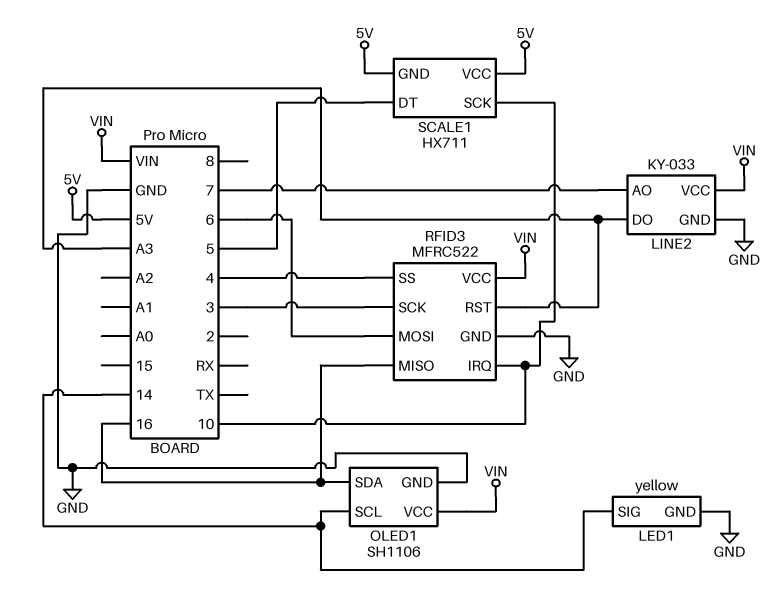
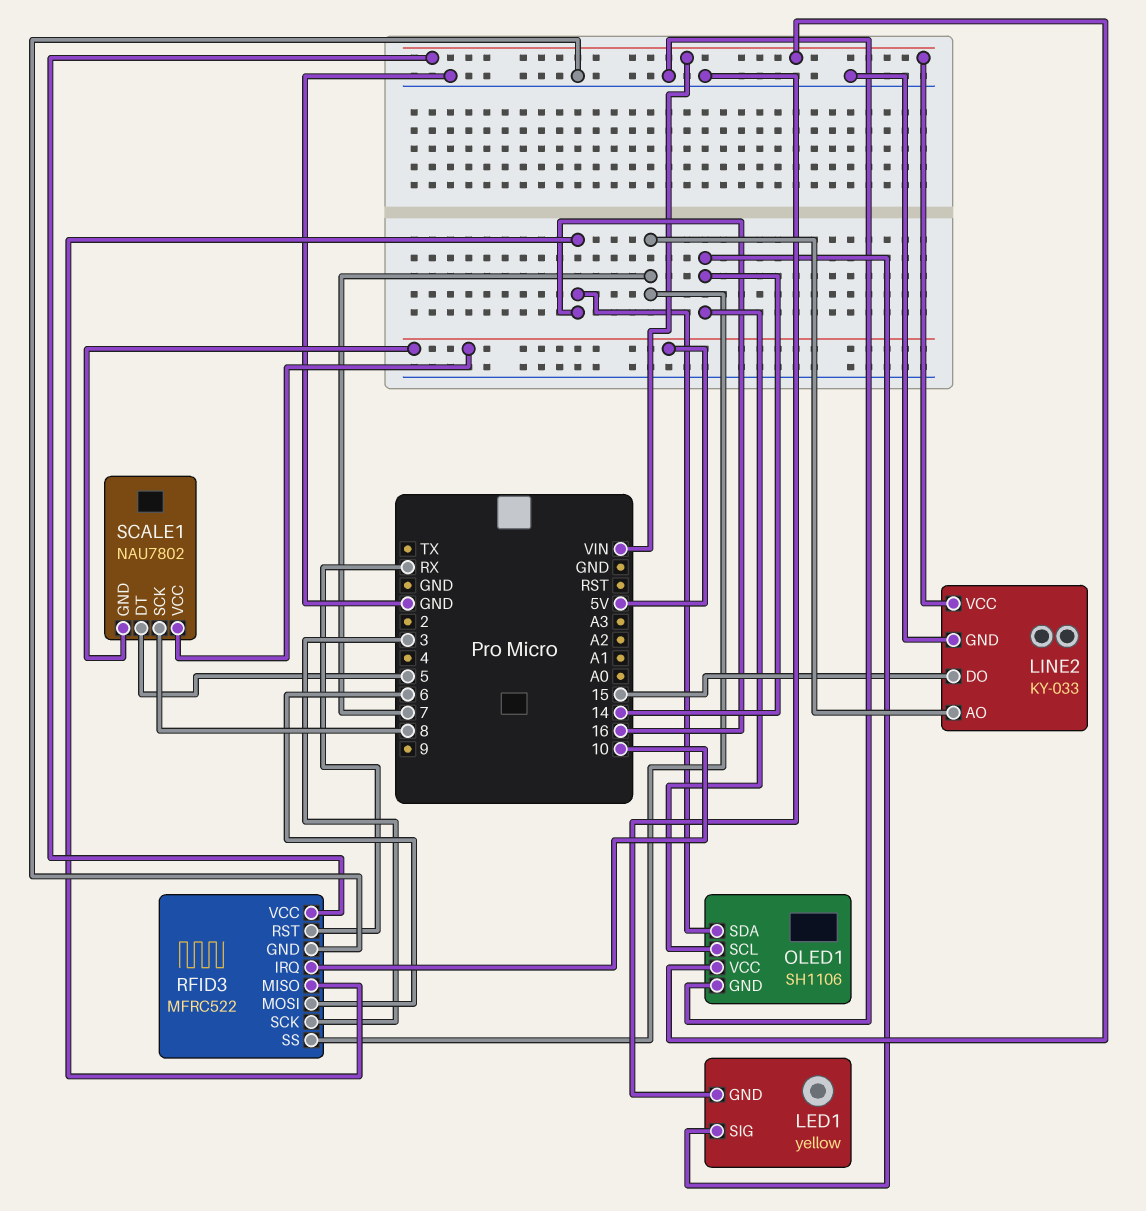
LINE2 pin DO: A3 -> 15
RFID3 pin RST: A3 -> RX
RFID3 pin SS: 4 -> 7
SCALE1: HX711 -> NAU7802
SCALE1 pin SCK: 10 -> 8

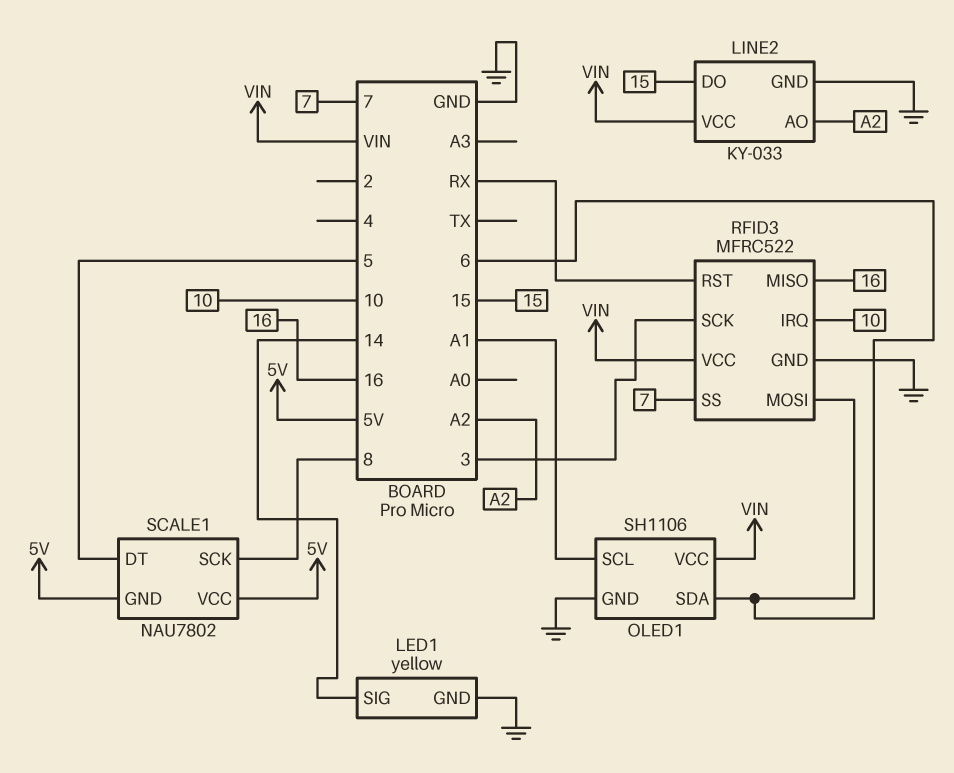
LINE2 pin AO: 7 -> A2
OLED1 pin SCL: 14 -> A1
OLED1 pin SDA: 16 -> 6

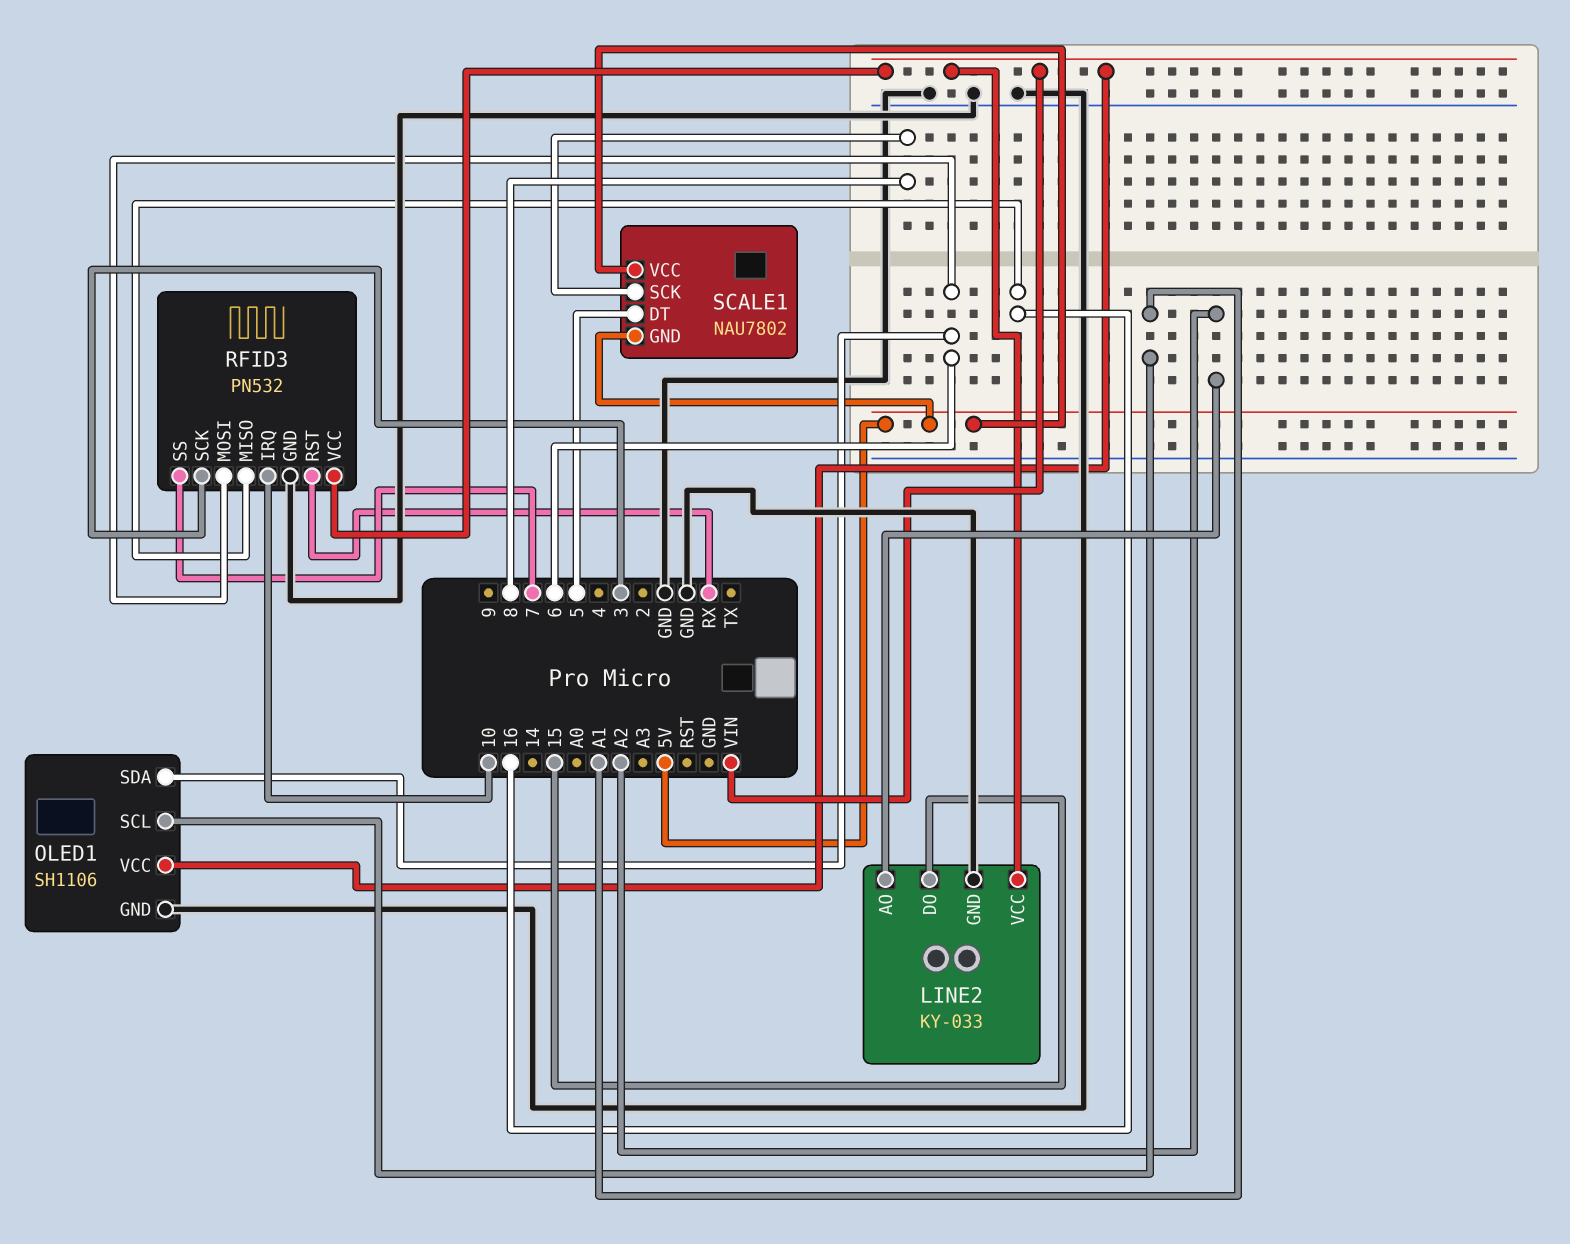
LED1: yellow -> none
LED1 pin GND: GND -> none
LED1 pin SIG: 14 -> none
RFID3: MFRC522 -> PN532

